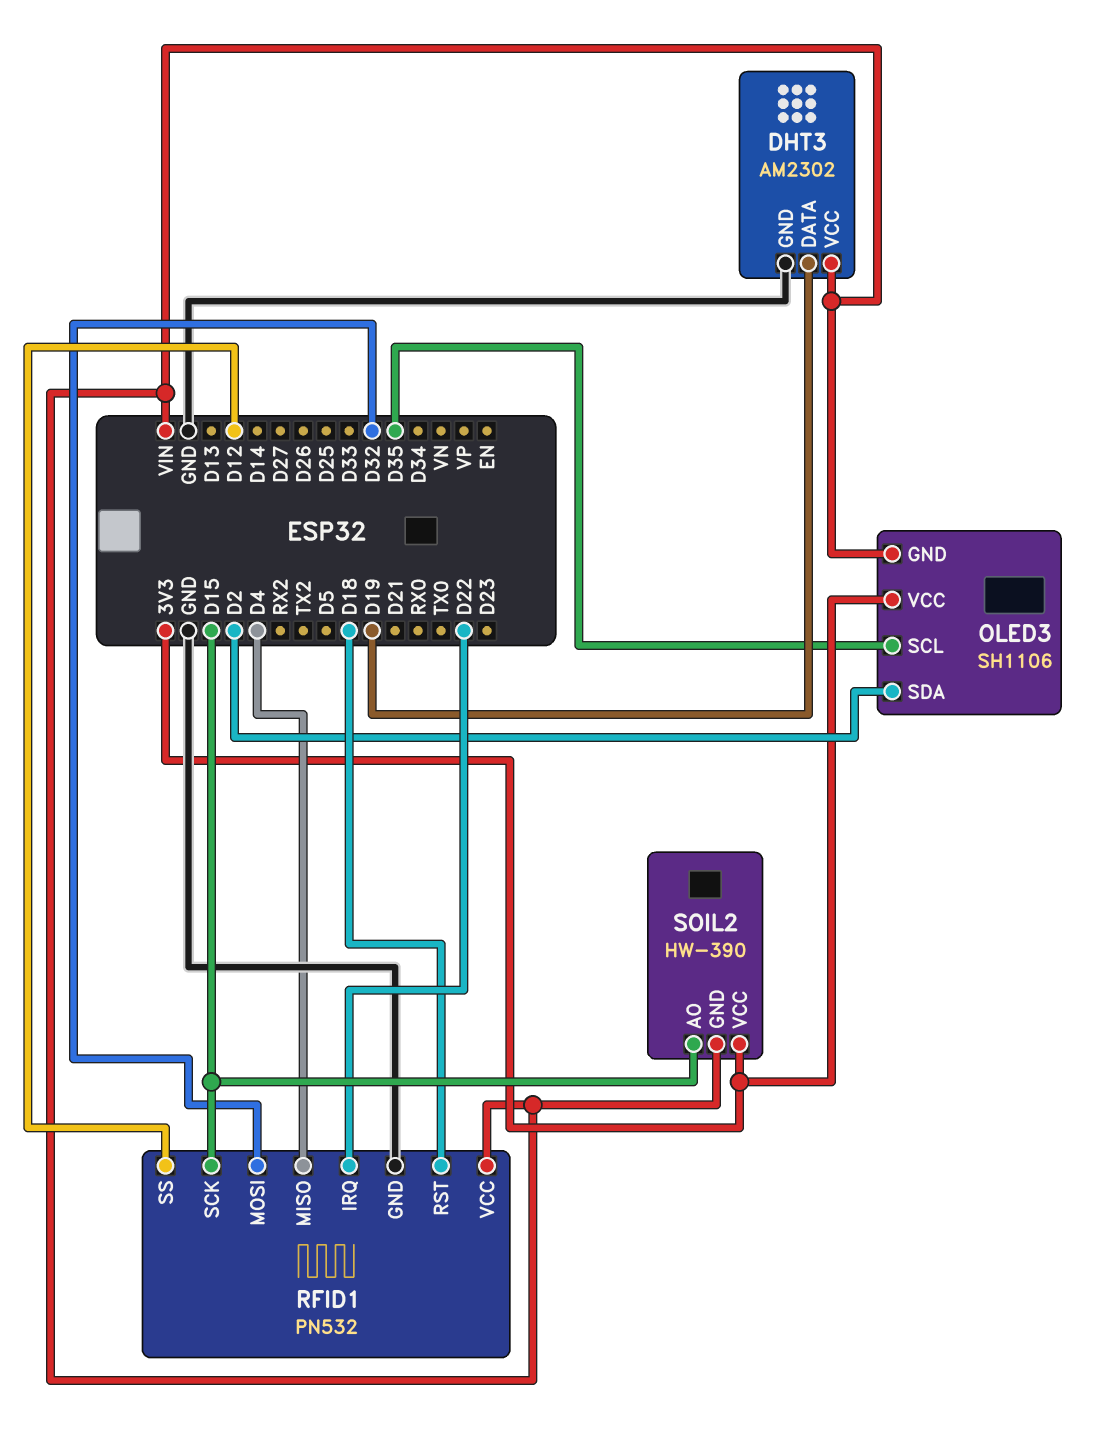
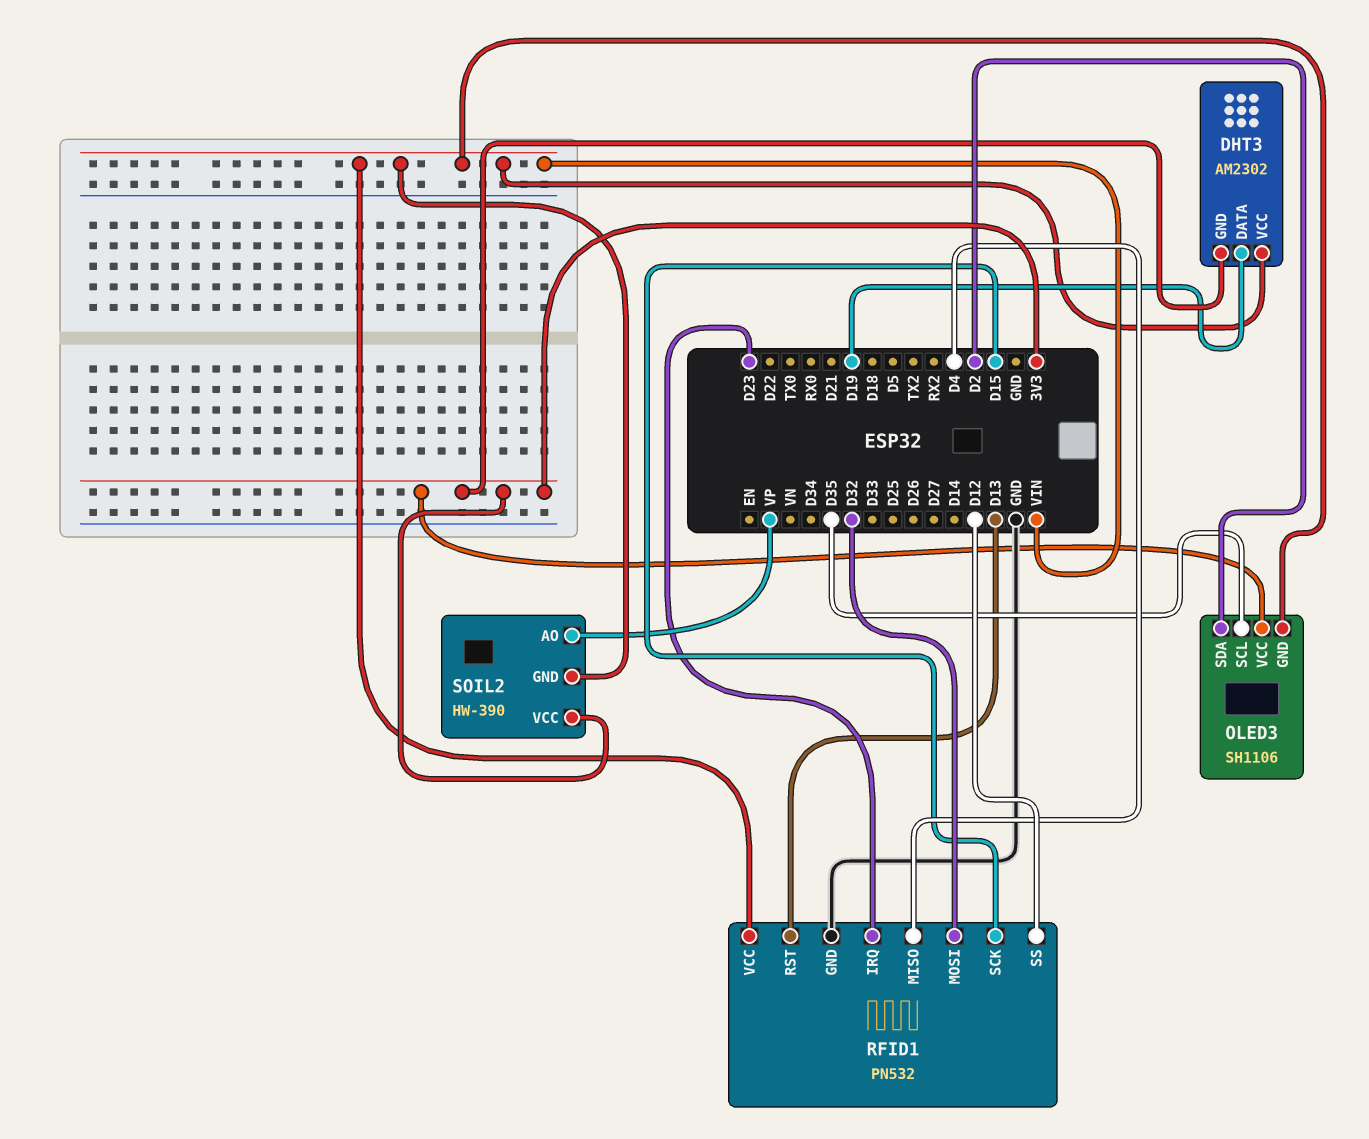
DHT3 pin GND: GND -> 3V3
RFID1 pin IRQ: D22 -> D23
RFID1 pin RST: D18 -> D13
SOIL2 pin AO: D15 -> VP

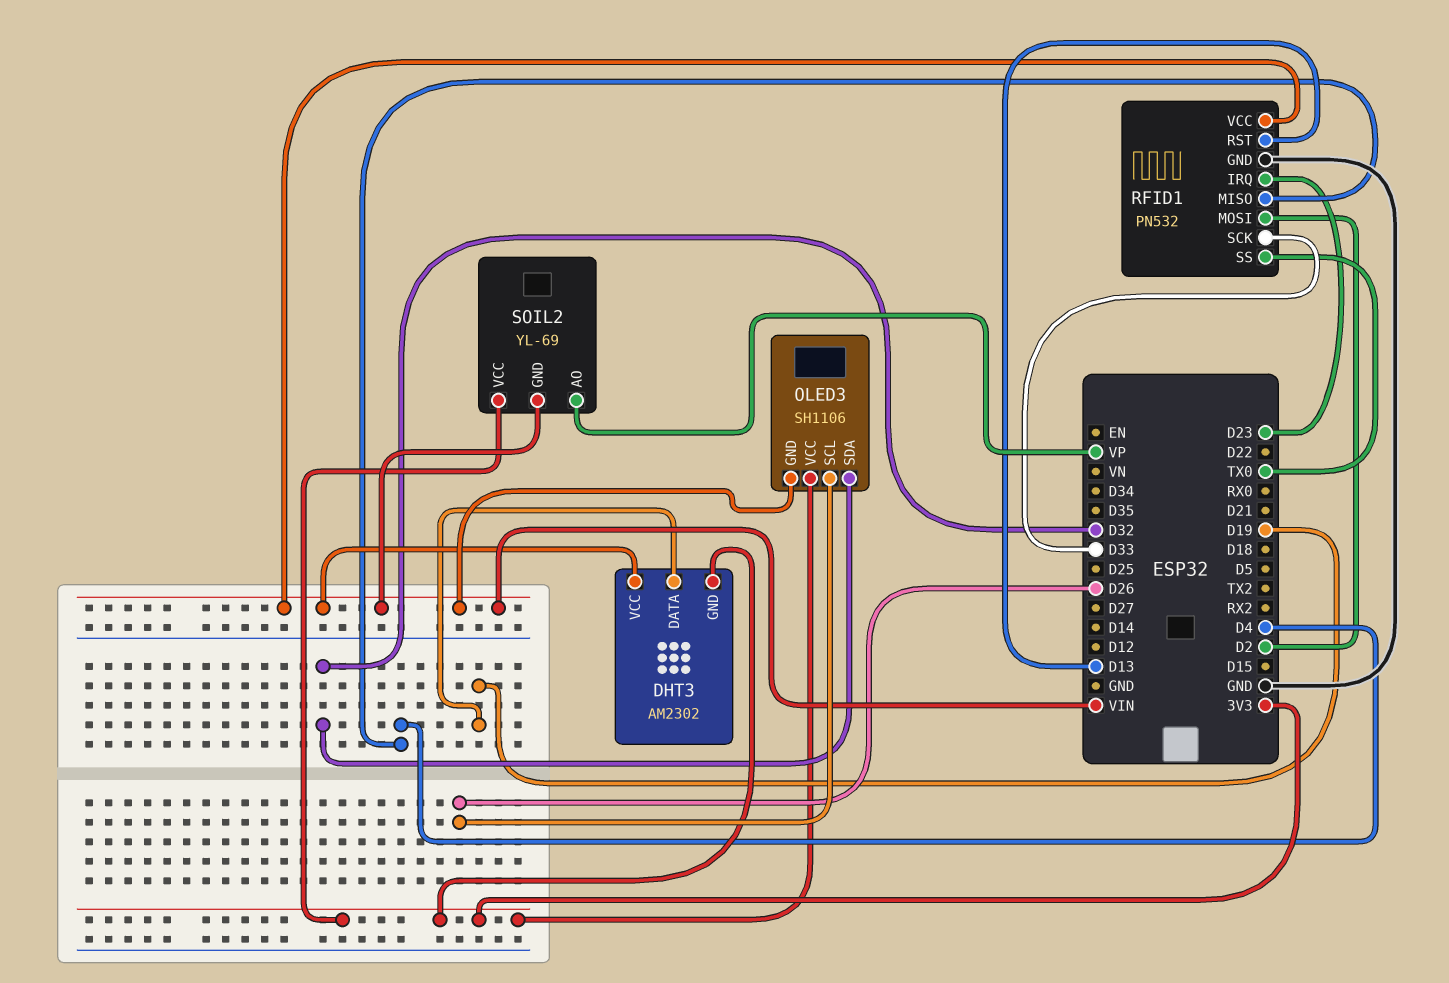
OLED3 pin SCL: D35 -> D26
OLED3 pin SDA: D2 -> D32
RFID1 pin MOSI: D32 -> D2
RFID1 pin SCK: D15 -> D33
RFID1 pin SS: D12 -> TX0
SOIL2: HW-390 -> YL-69

